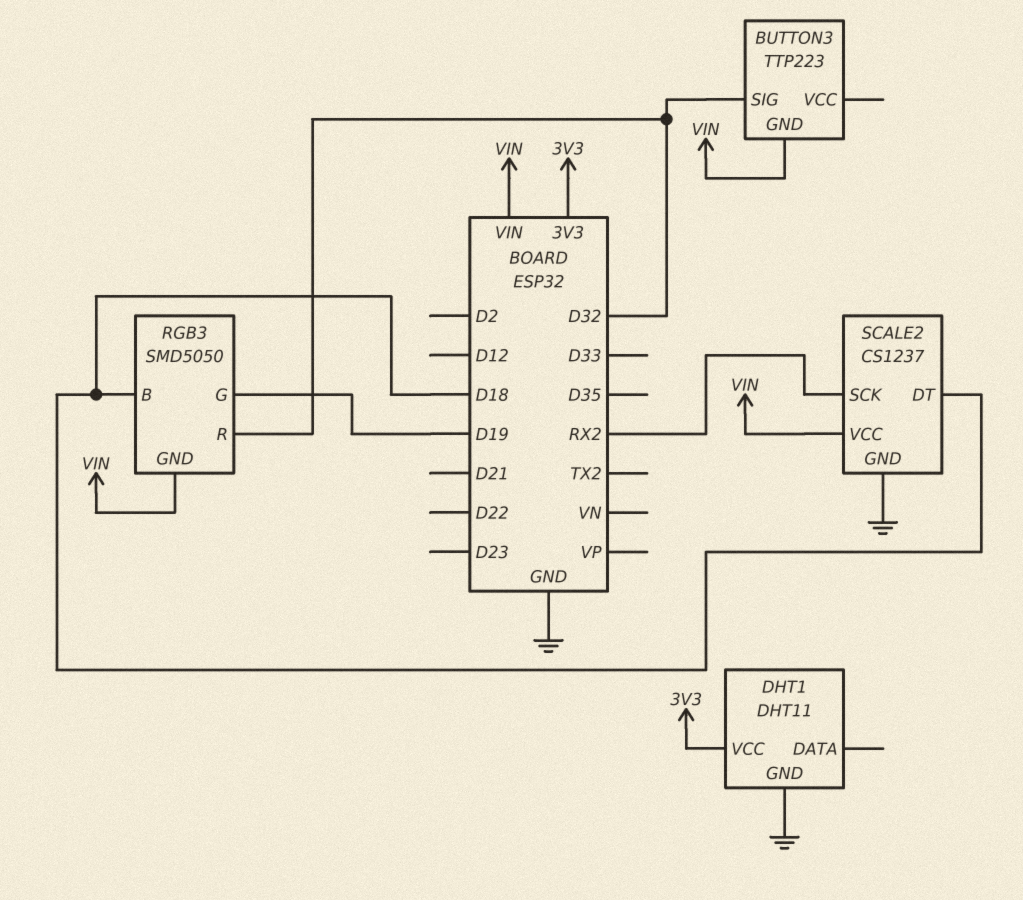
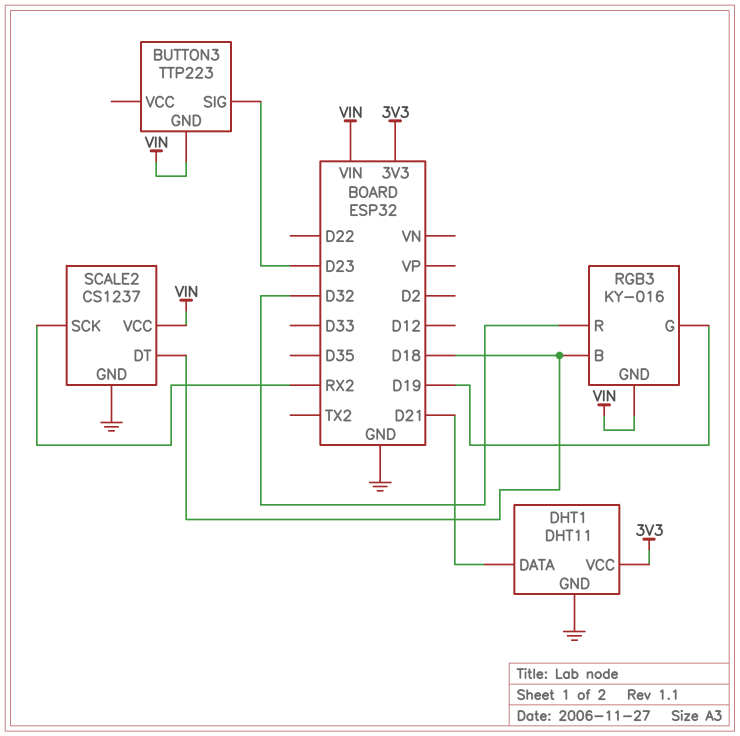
BUTTON3 pin SIG: D32 -> D23
DHT1 pin DATA: none -> D21
RGB3: SMD5050 -> KY-016

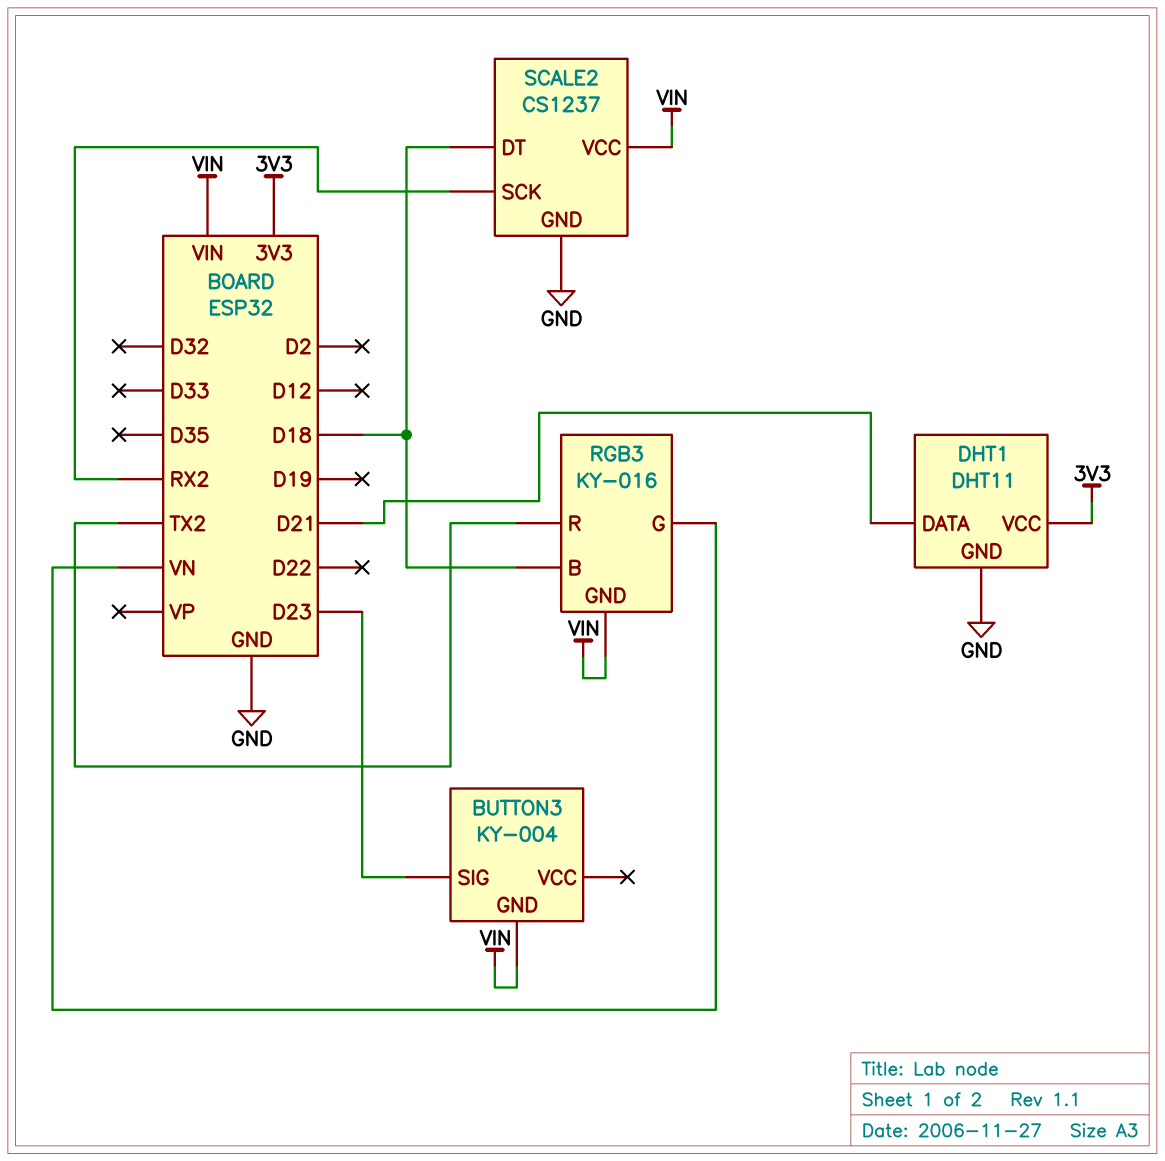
BUTTON3: TTP223 -> KY-004
RGB3 pin G: D19 -> VN
RGB3 pin R: D32 -> TX2

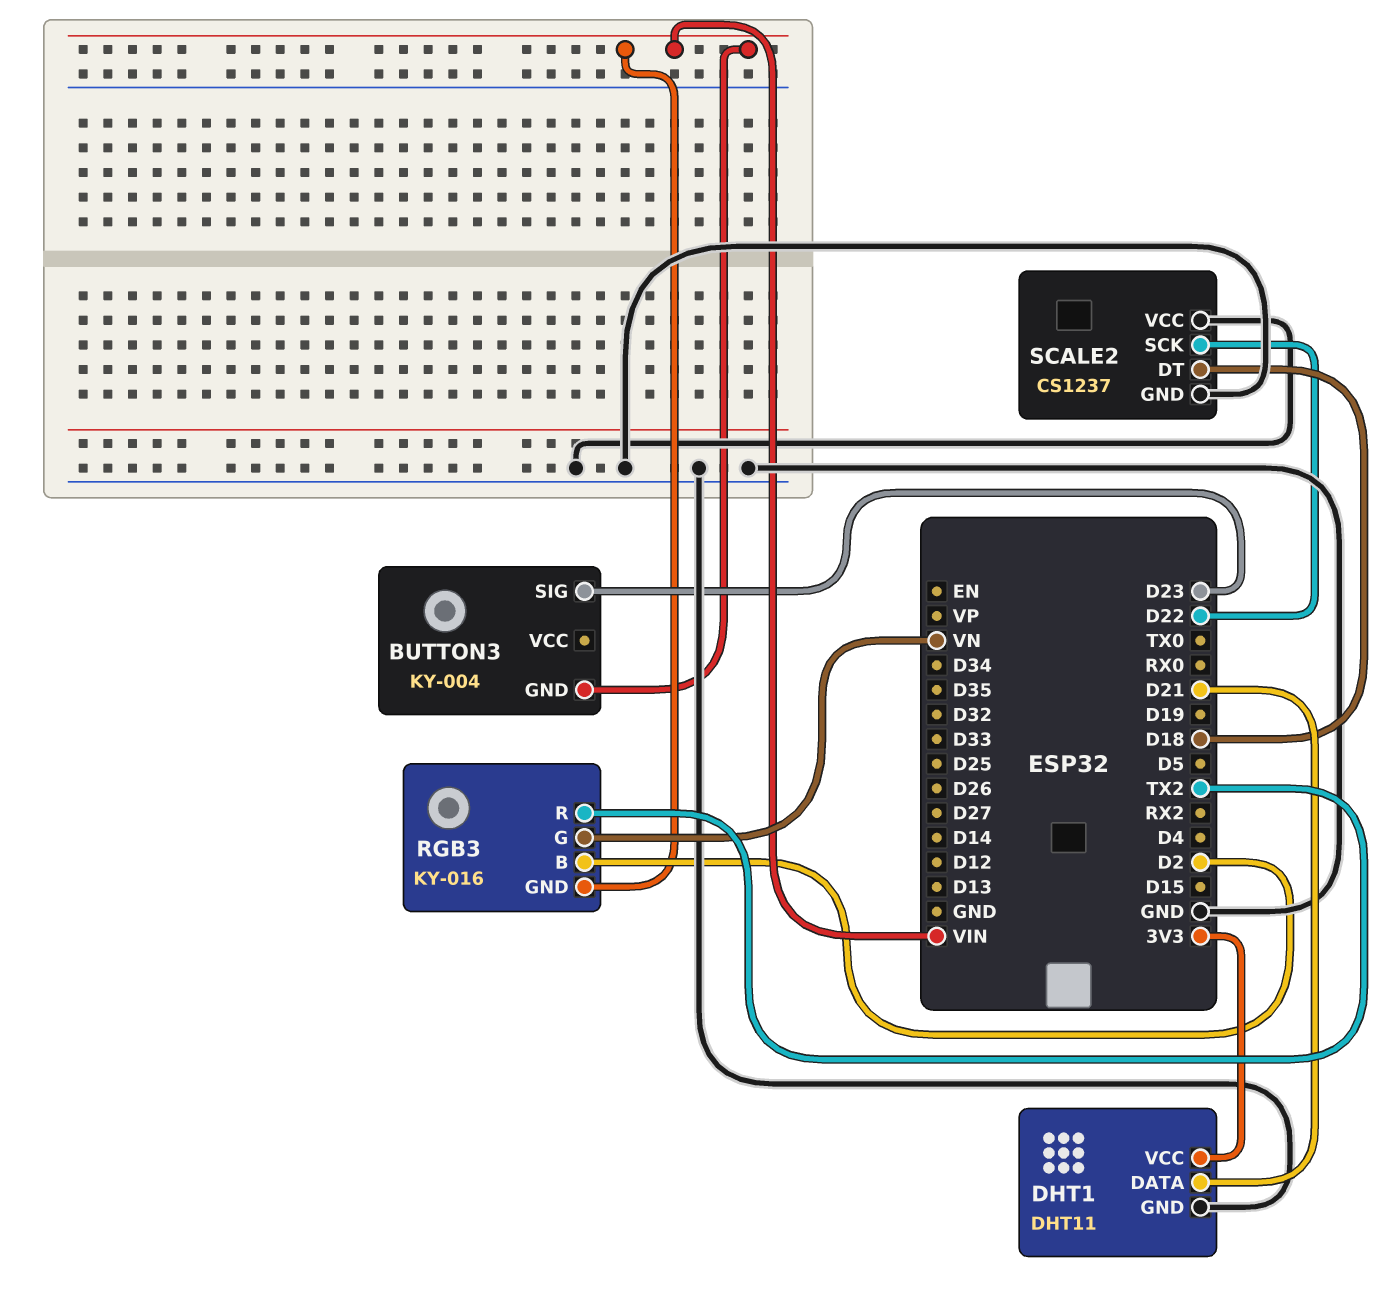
RGB3 pin B: D18 -> D2
SCALE2 pin SCK: RX2 -> D22
SCALE2 pin VCC: VIN -> GND

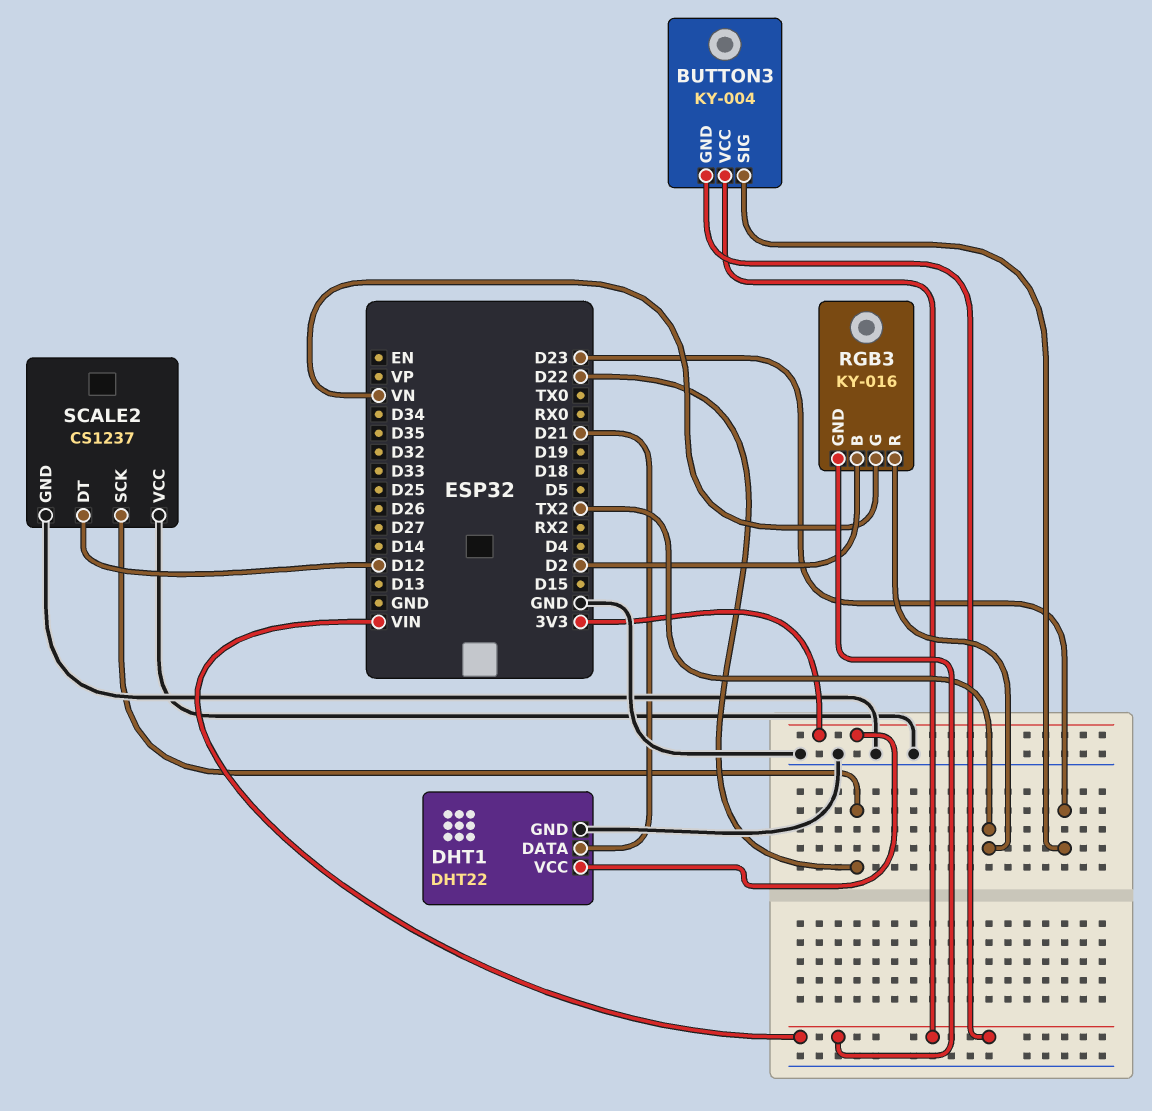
BUTTON3 pin VCC: none -> VIN
DHT1: DHT11 -> DHT22
SCALE2 pin DT: D18 -> D12

